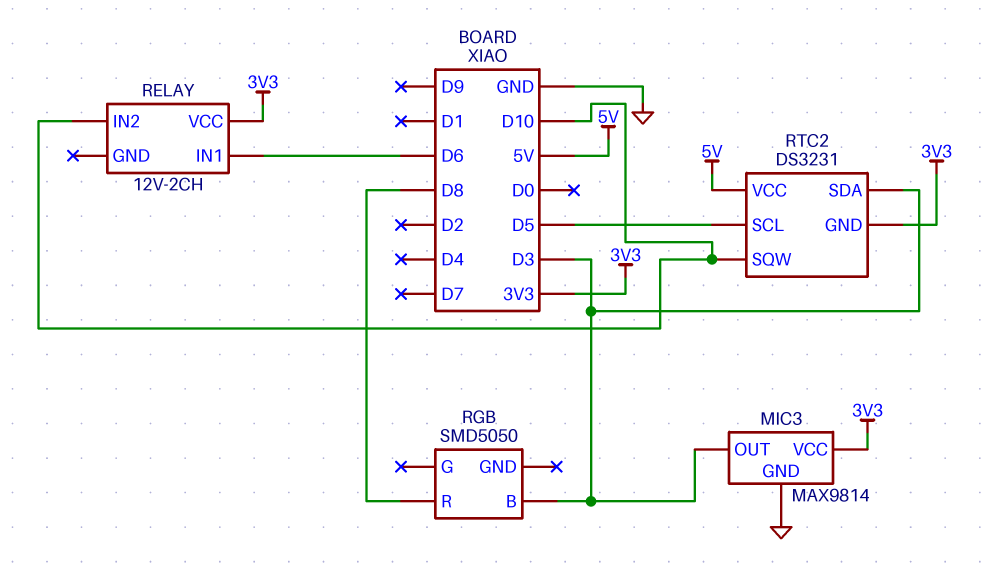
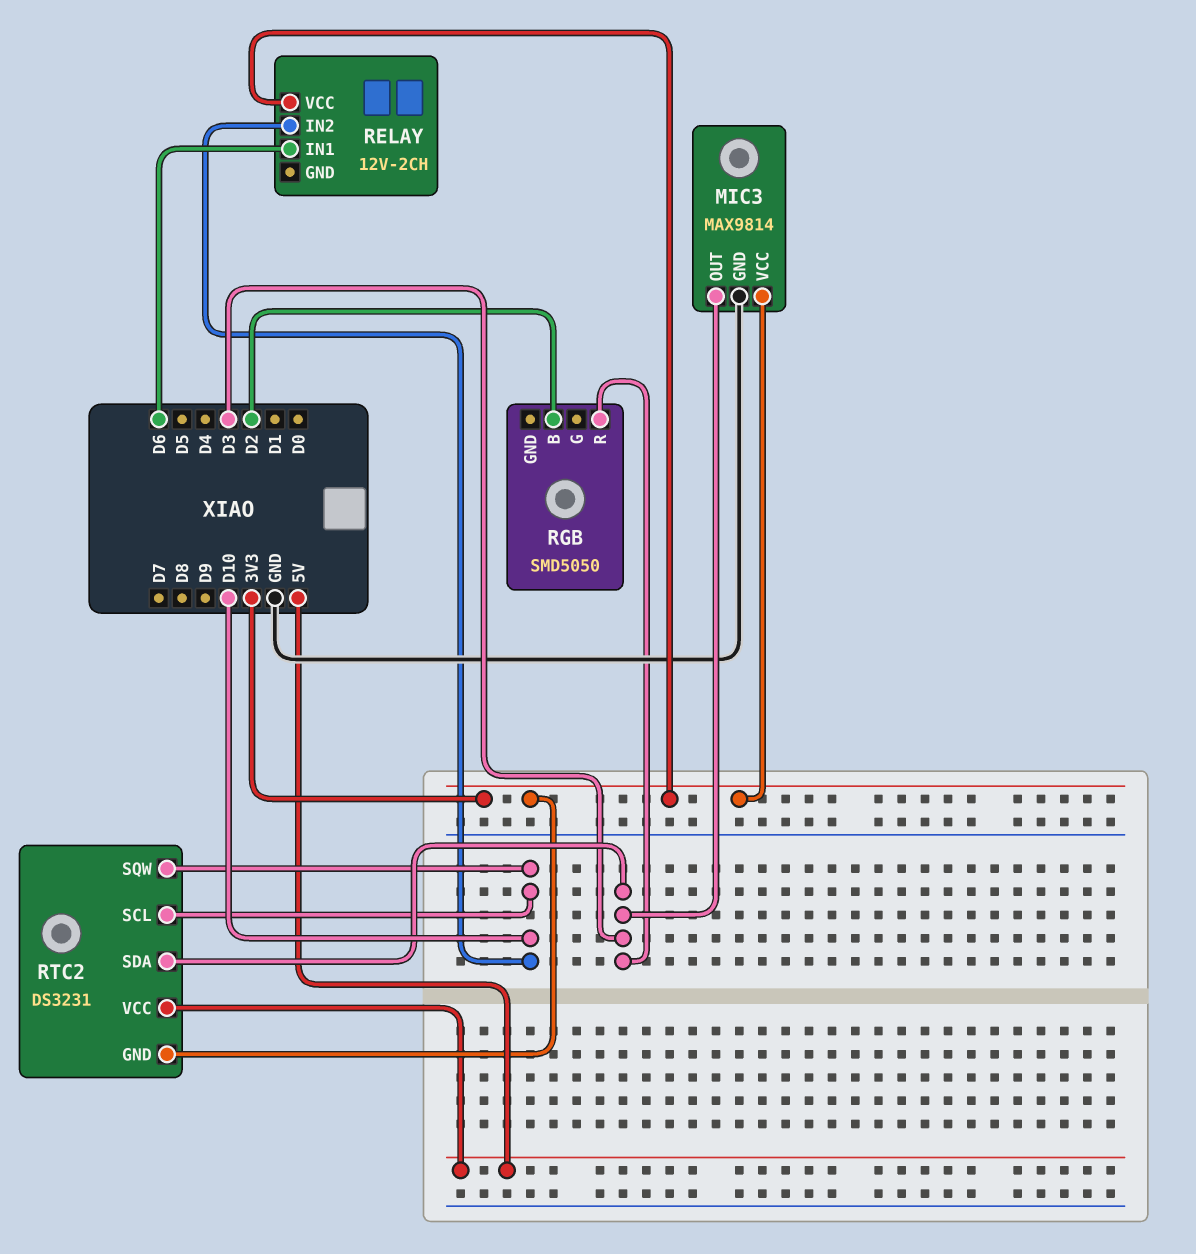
RGB pin B: D3 -> D2
RGB pin R: D8 -> D3
RTC2 pin SCL: D5 -> D10

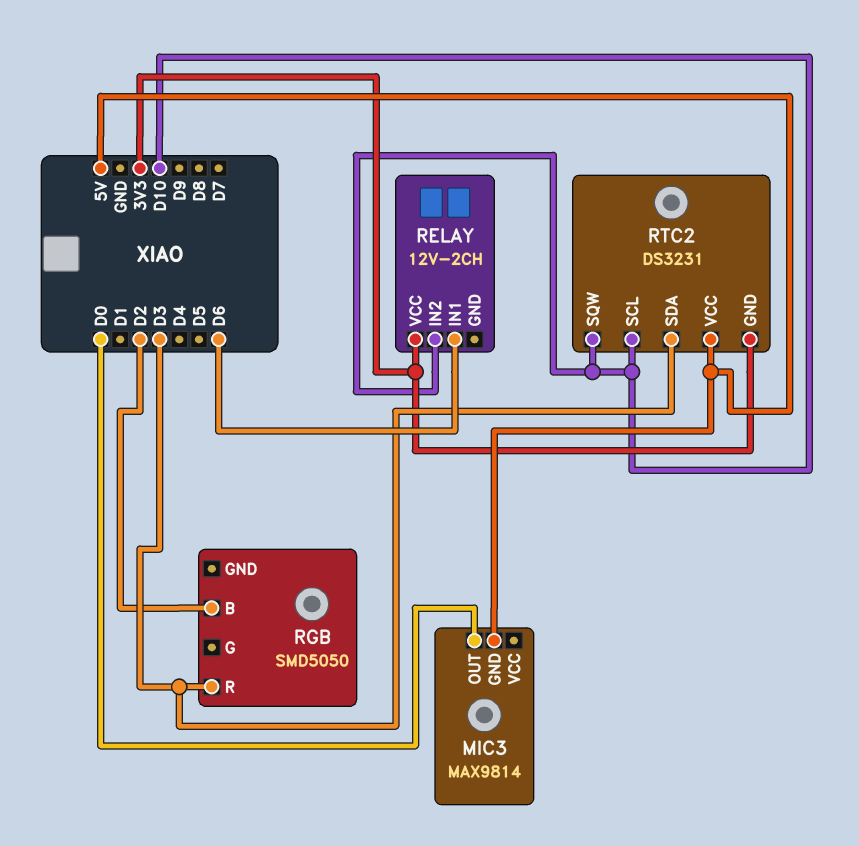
MIC3 pin GND: GND -> 5V
MIC3 pin OUT: D3 -> D0
MIC3 pin VCC: 3V3 -> none

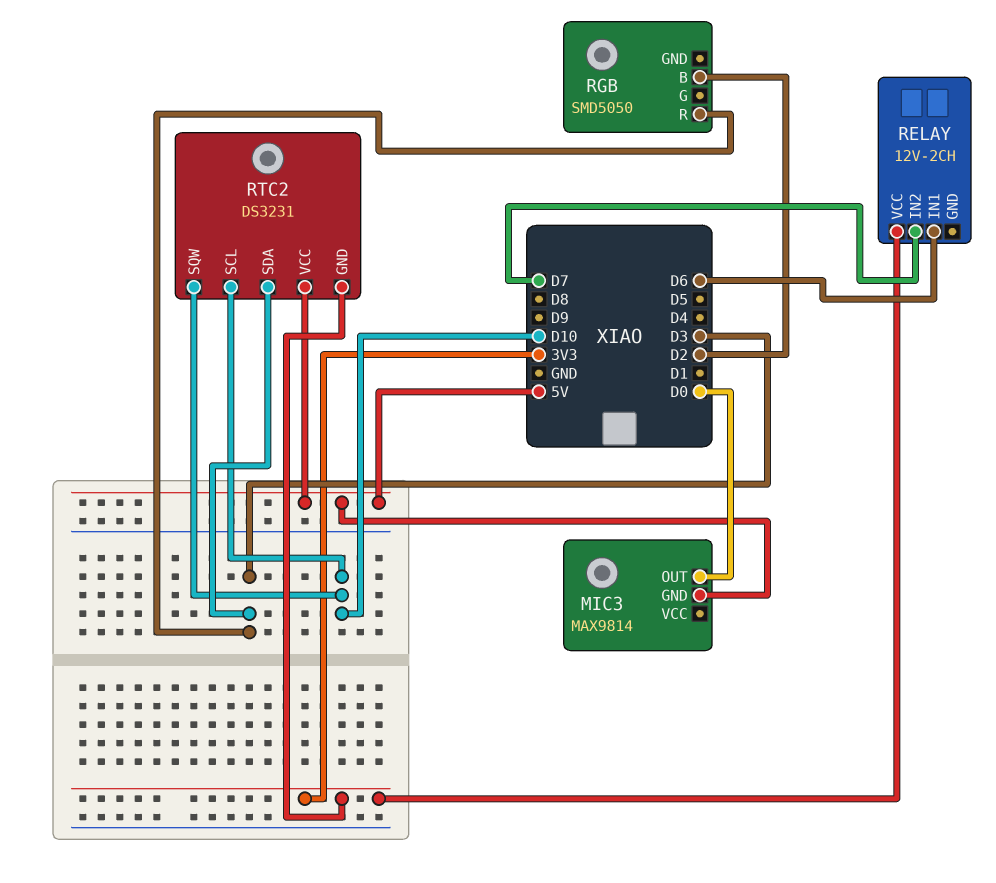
RELAY pin IN2: D10 -> D7

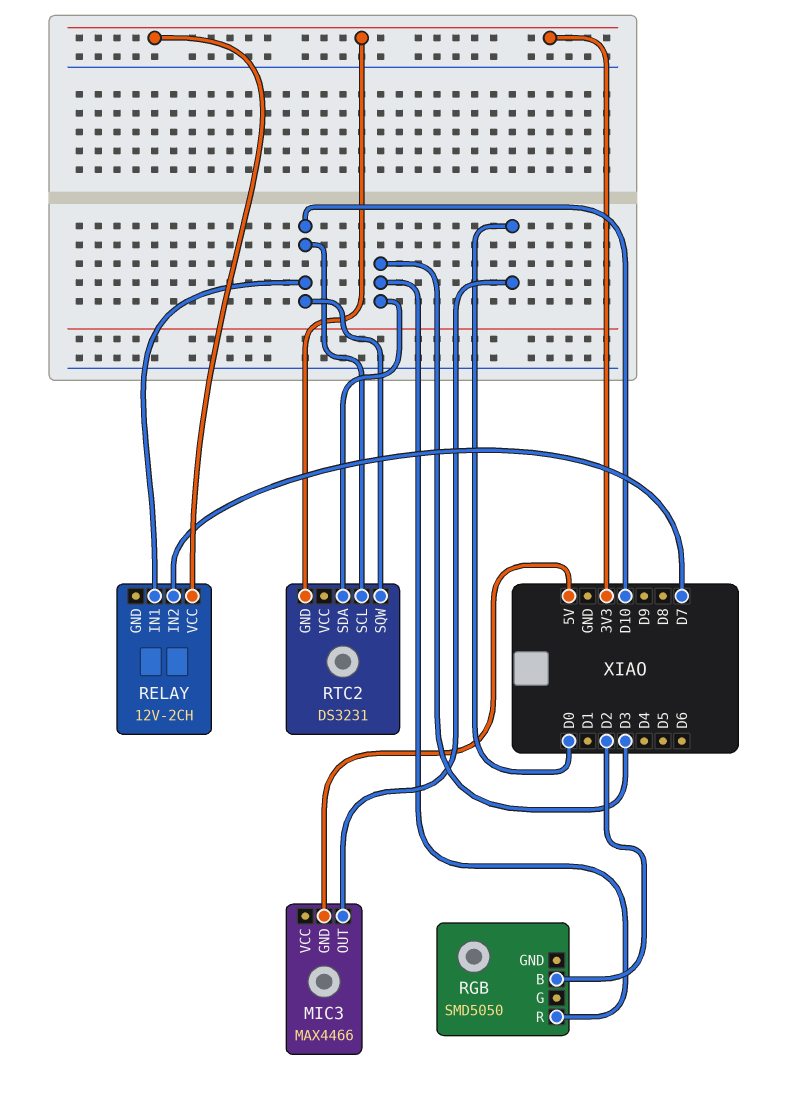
MIC3: MAX9814 -> MAX4466
RELAY pin IN1: D6 -> D10
RTC2 pin VCC: 5V -> none

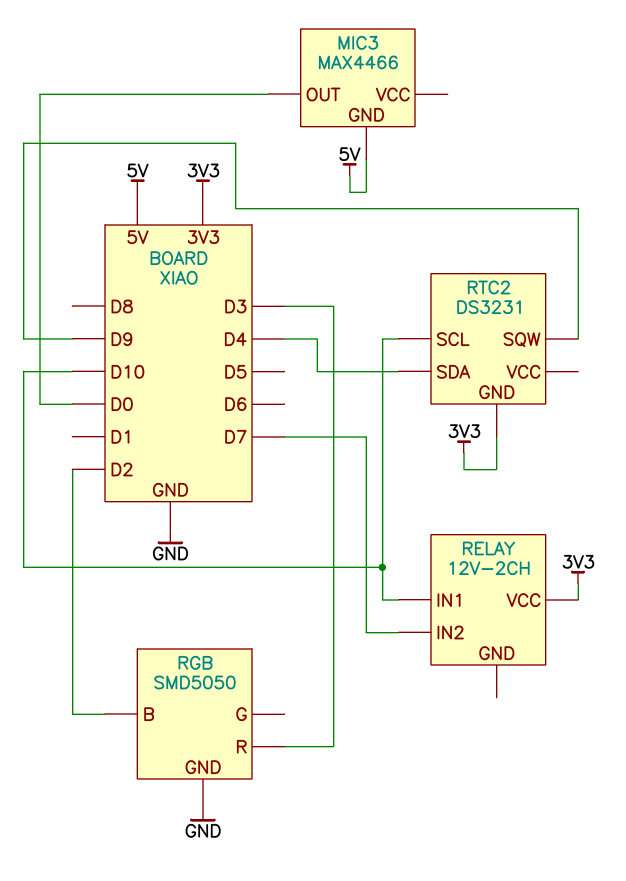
RGB pin GND: none -> GND
RTC2 pin SDA: D3 -> D4
RTC2 pin SQW: D10 -> D9

